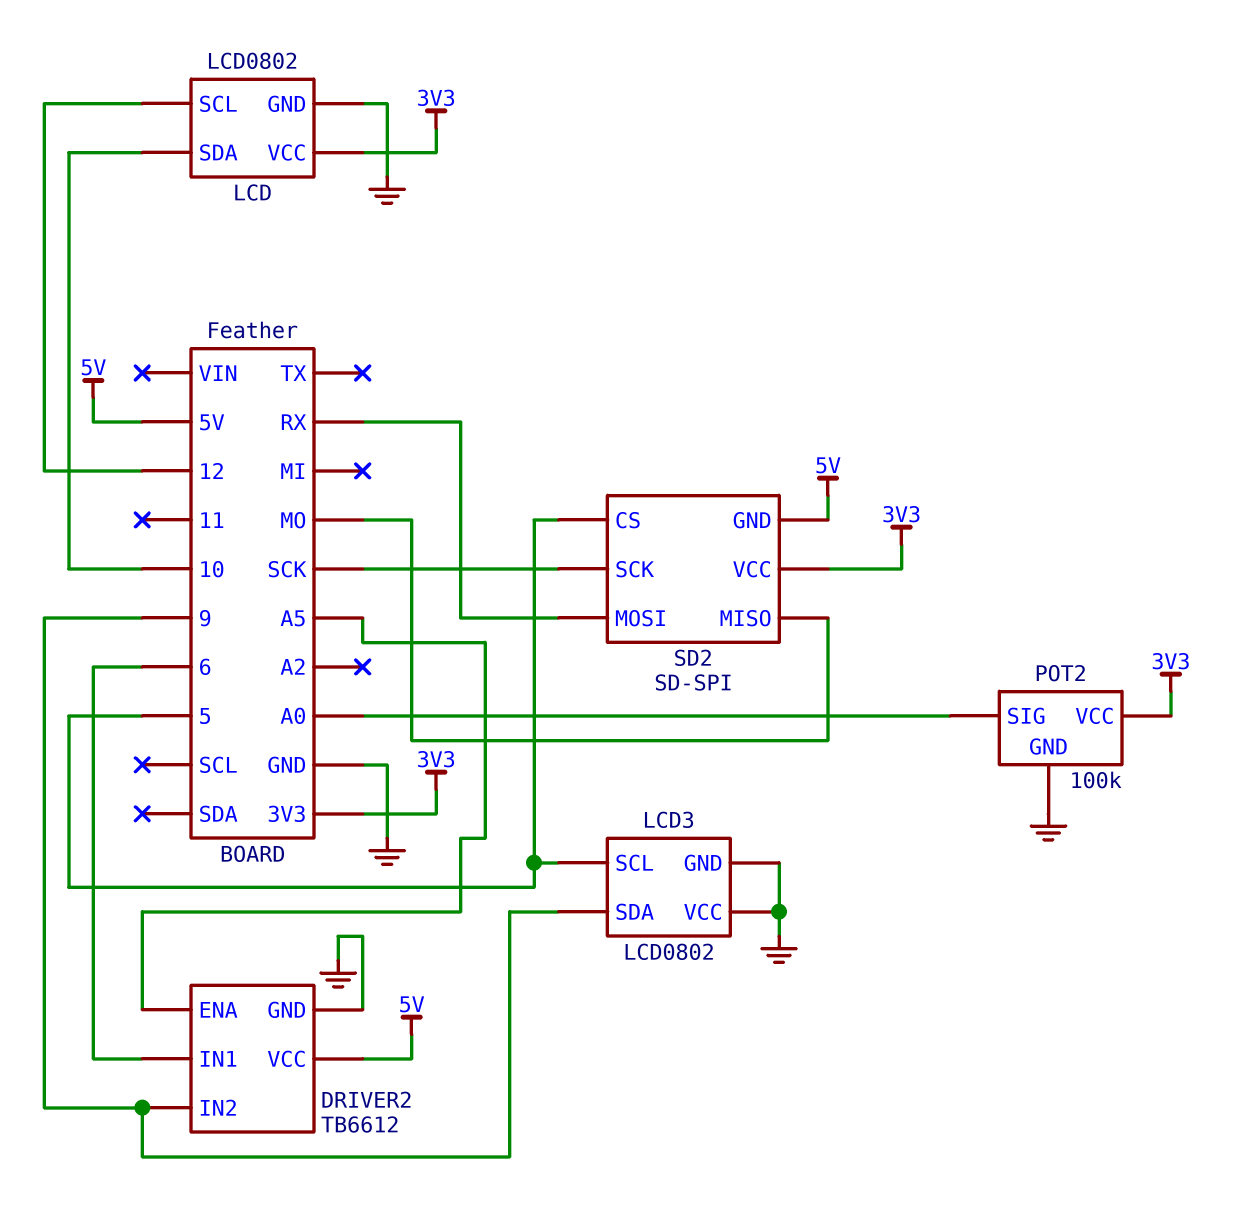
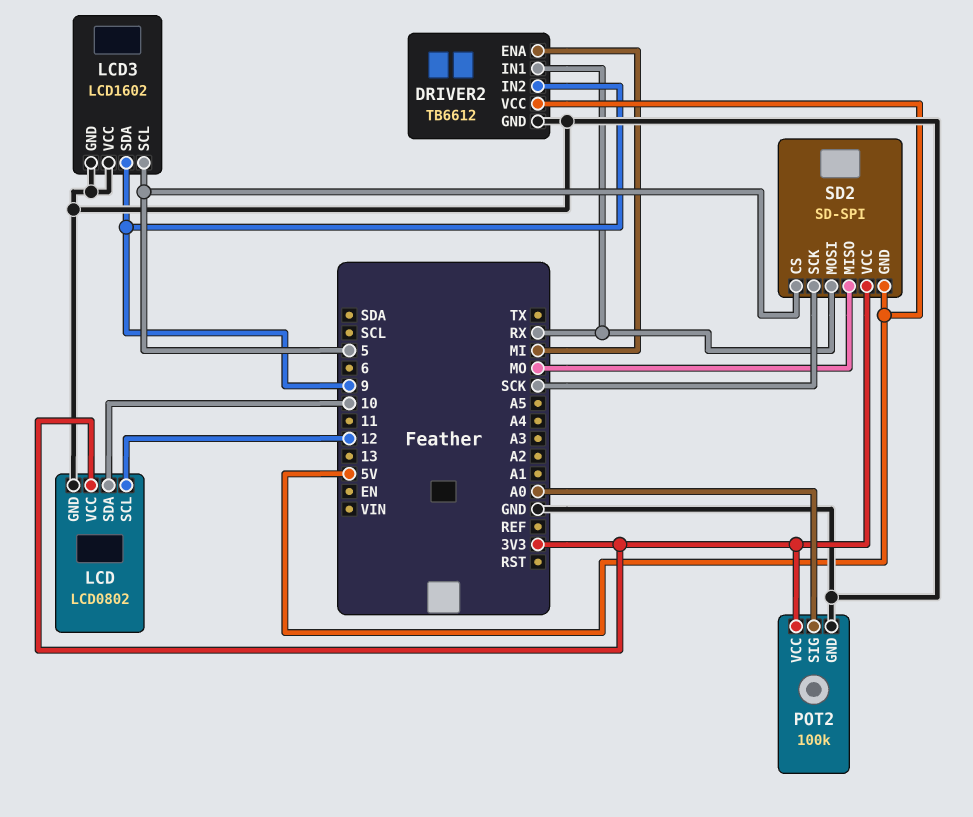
DRIVER2 pin ENA: A5 -> MI
DRIVER2 pin IN1: 6 -> RX
LCD3: LCD0802 -> LCD1602

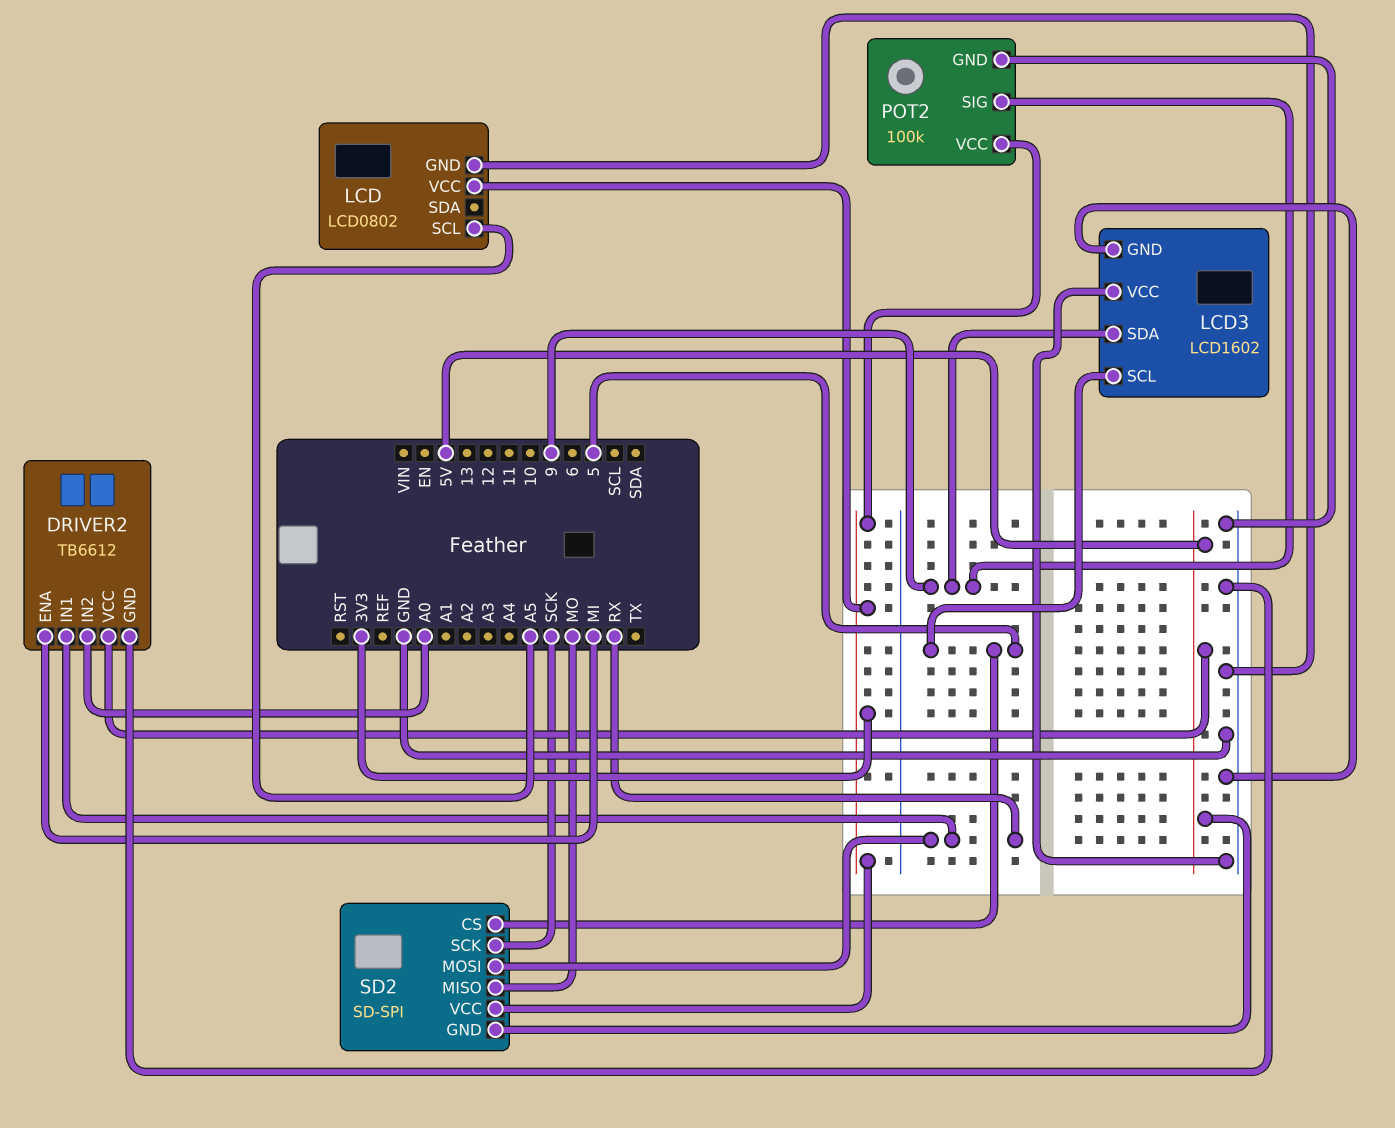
DRIVER2 pin IN2: 9 -> A0
LCD pin SCL: 12 -> A5
LCD pin SDA: 10 -> none
POT2 pin SIG: A0 -> 9

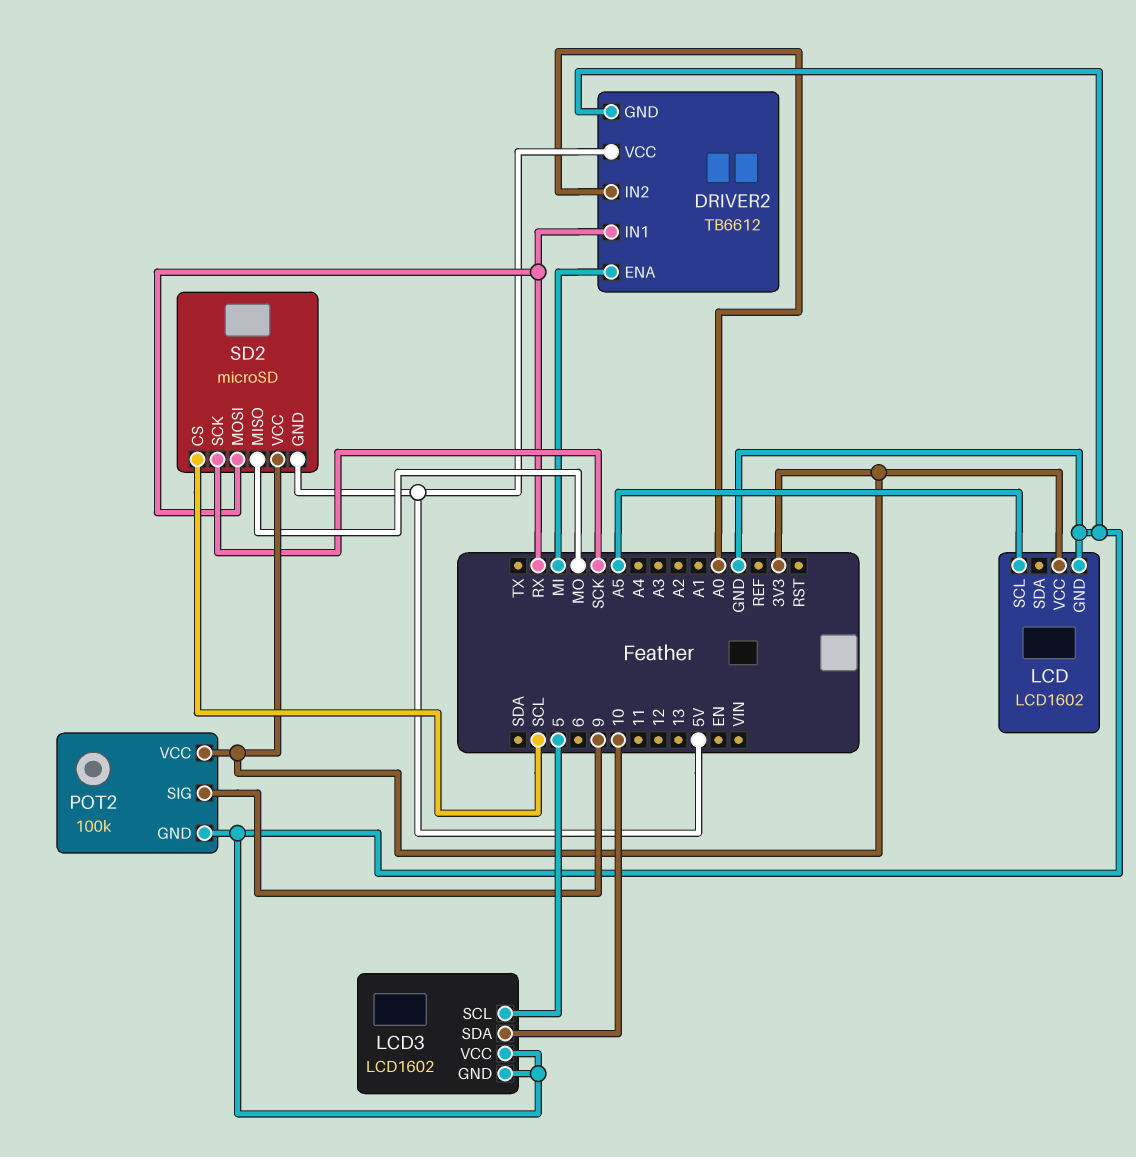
LCD: LCD0802 -> LCD1602
LCD3 pin SDA: 9 -> 10
SD2: SD-SPI -> microSD
SD2 pin CS: 5 -> SCL

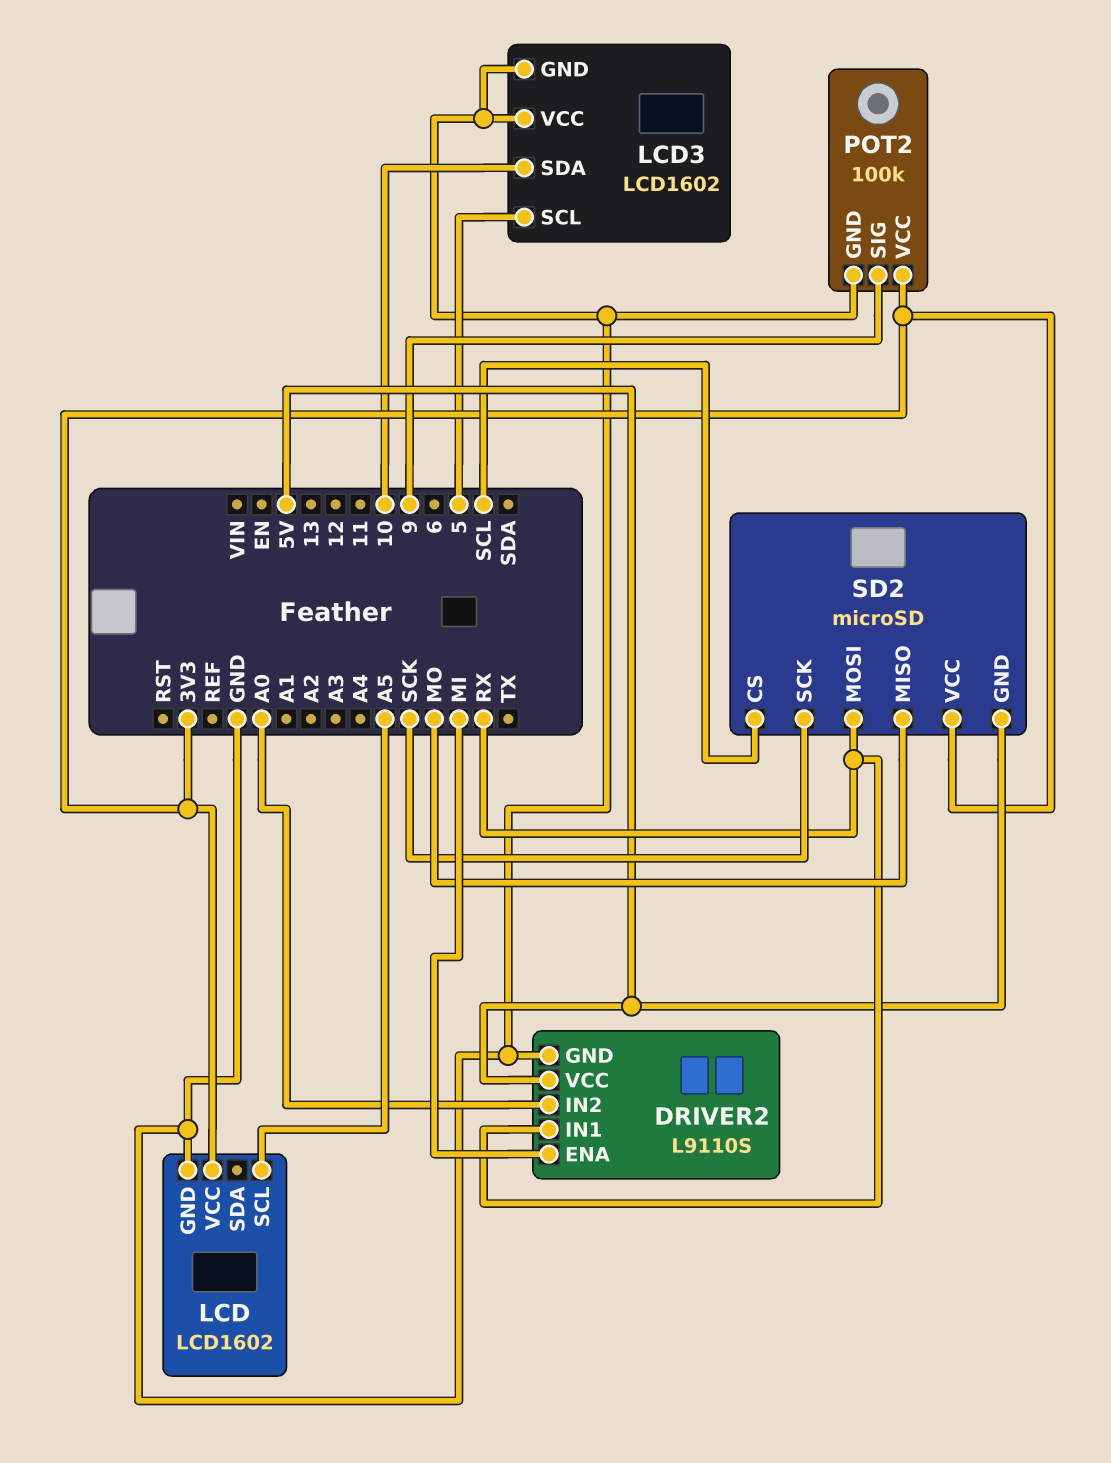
DRIVER2: TB6612 -> L9110S

